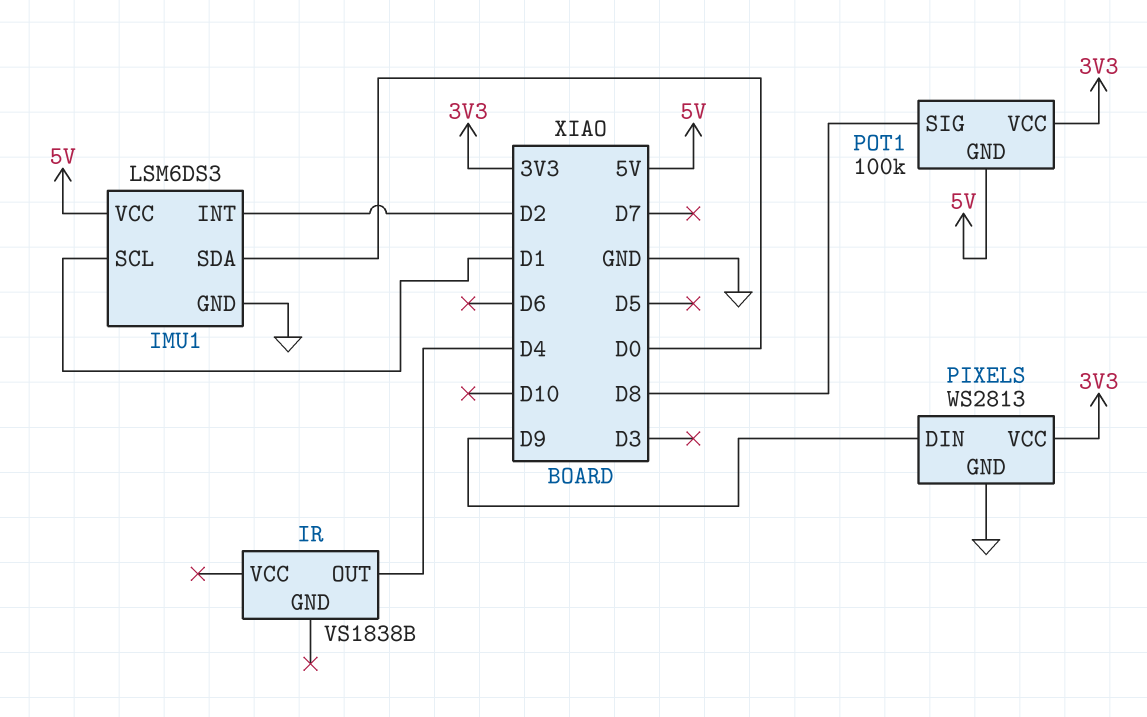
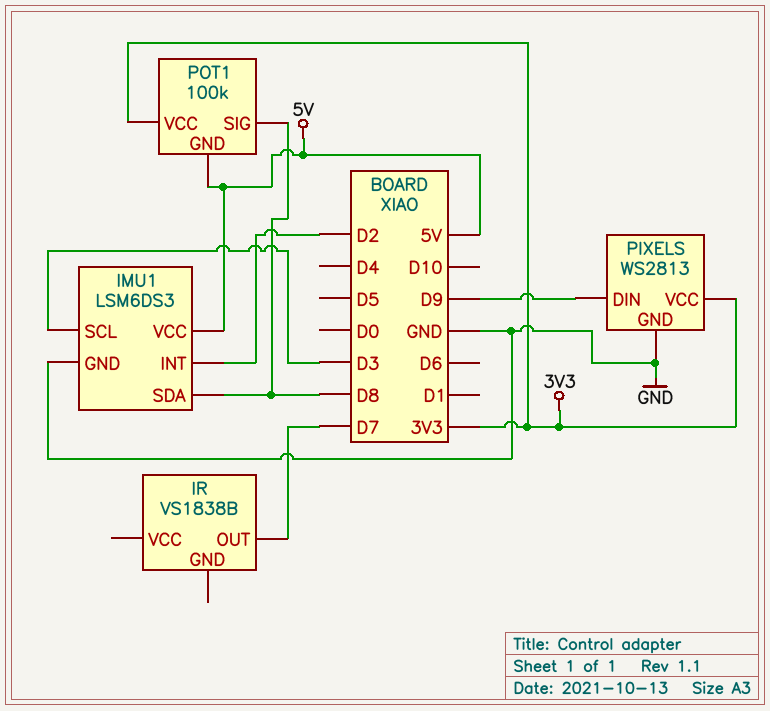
IMU1 pin SCL: D1 -> D3
IMU1 pin SDA: D0 -> D8
IR pin OUT: D4 -> D7

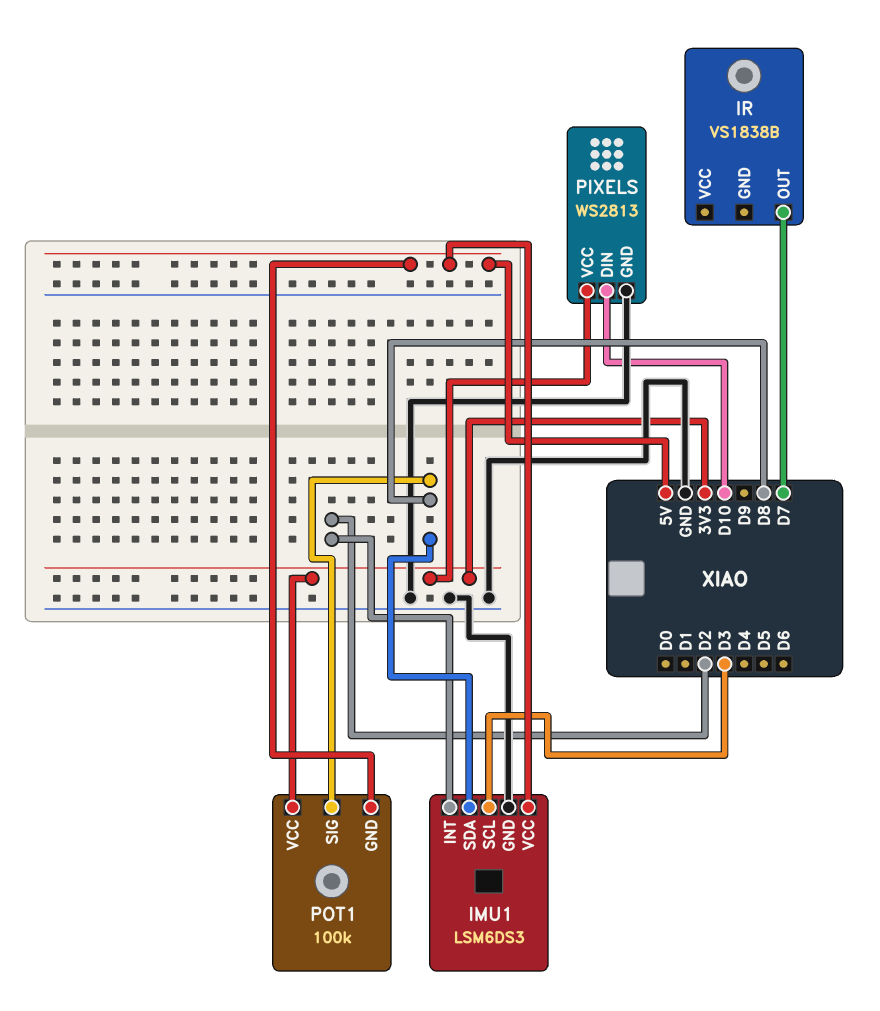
PIXELS pin DIN: D9 -> D10

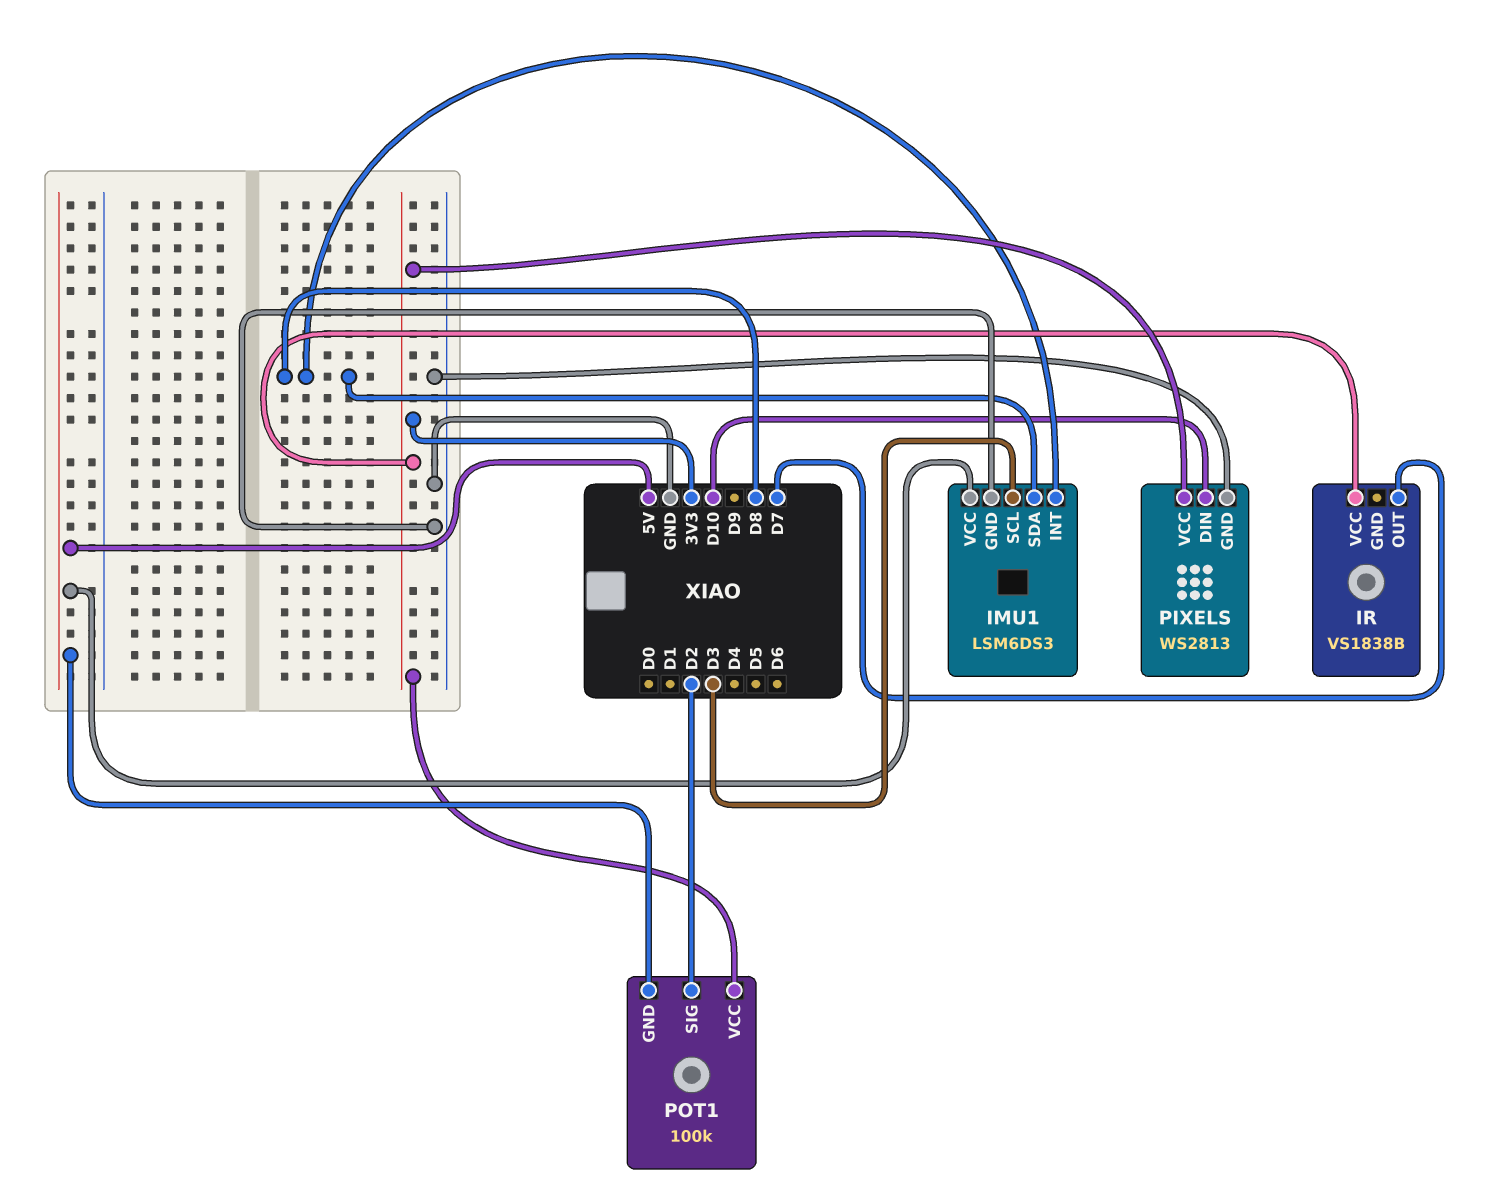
IMU1 pin INT: D2 -> D8
IR pin VCC: none -> 3V3
POT1 pin SIG: D8 -> D2

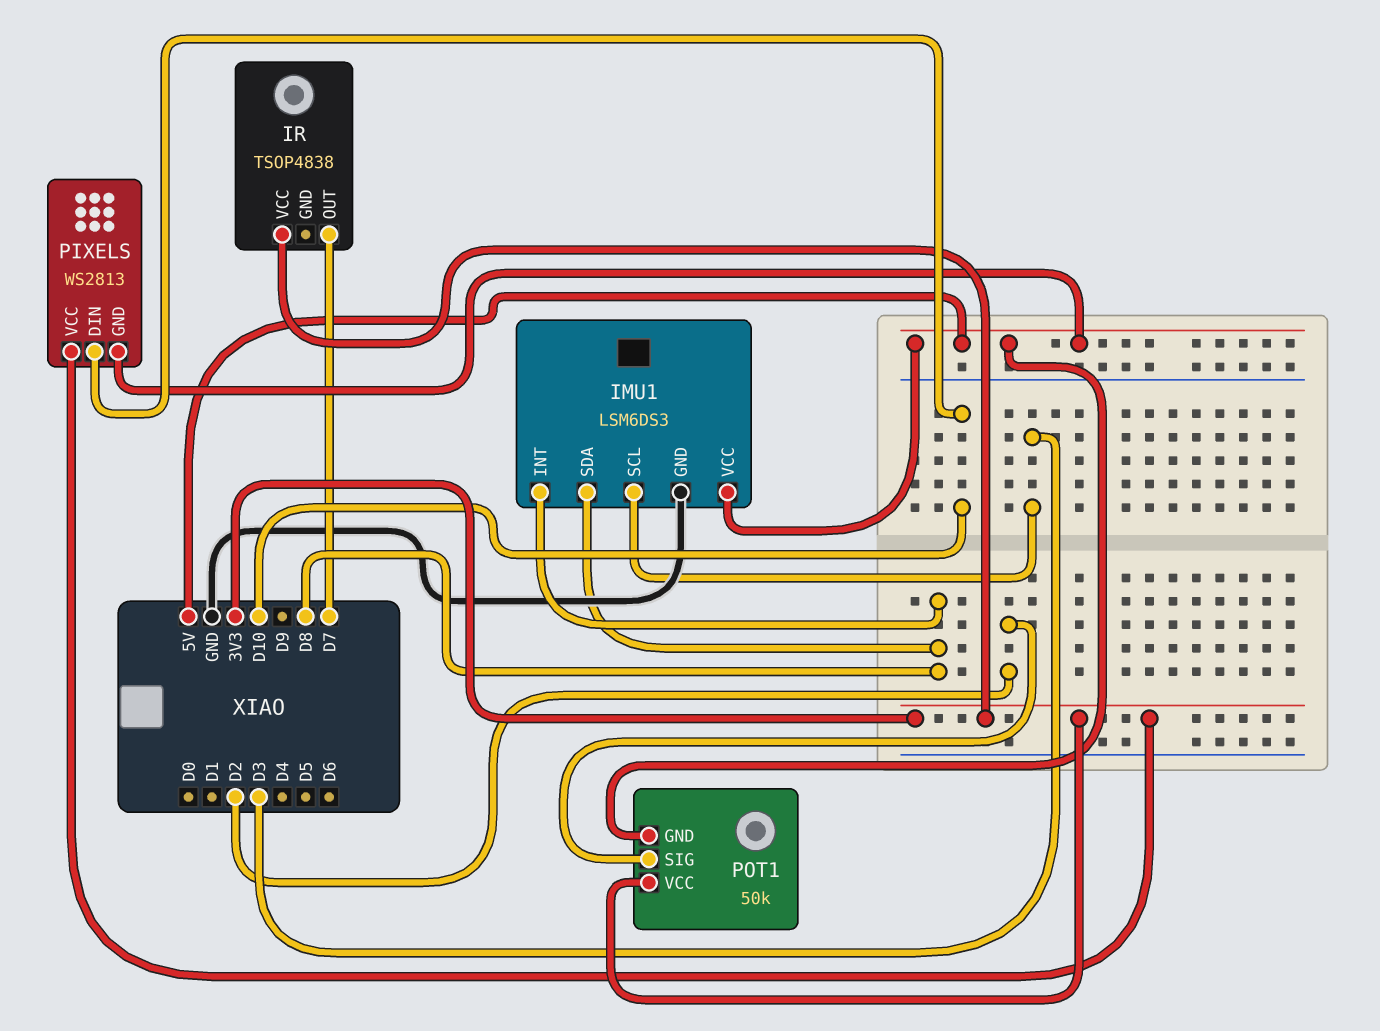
IR: VS1838B -> TSOP4838
PIXELS pin GND: GND -> 5V
POT1: 100k -> 50k

